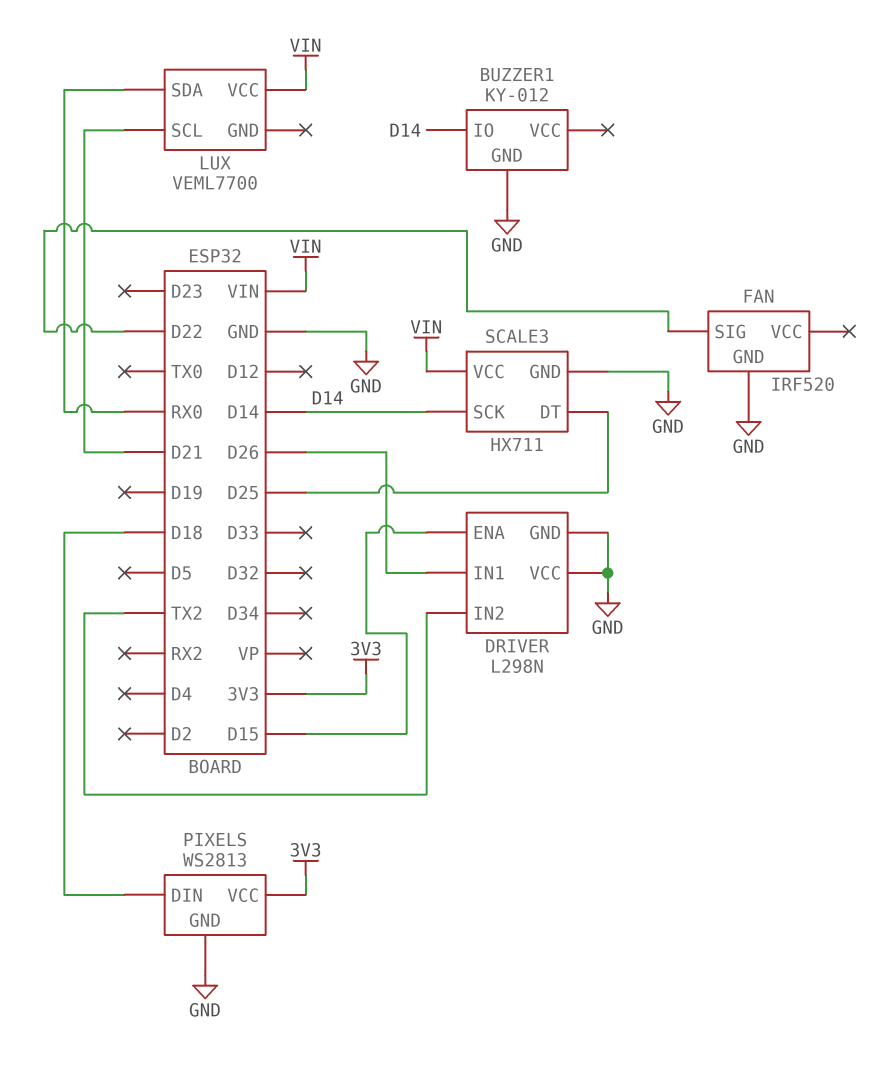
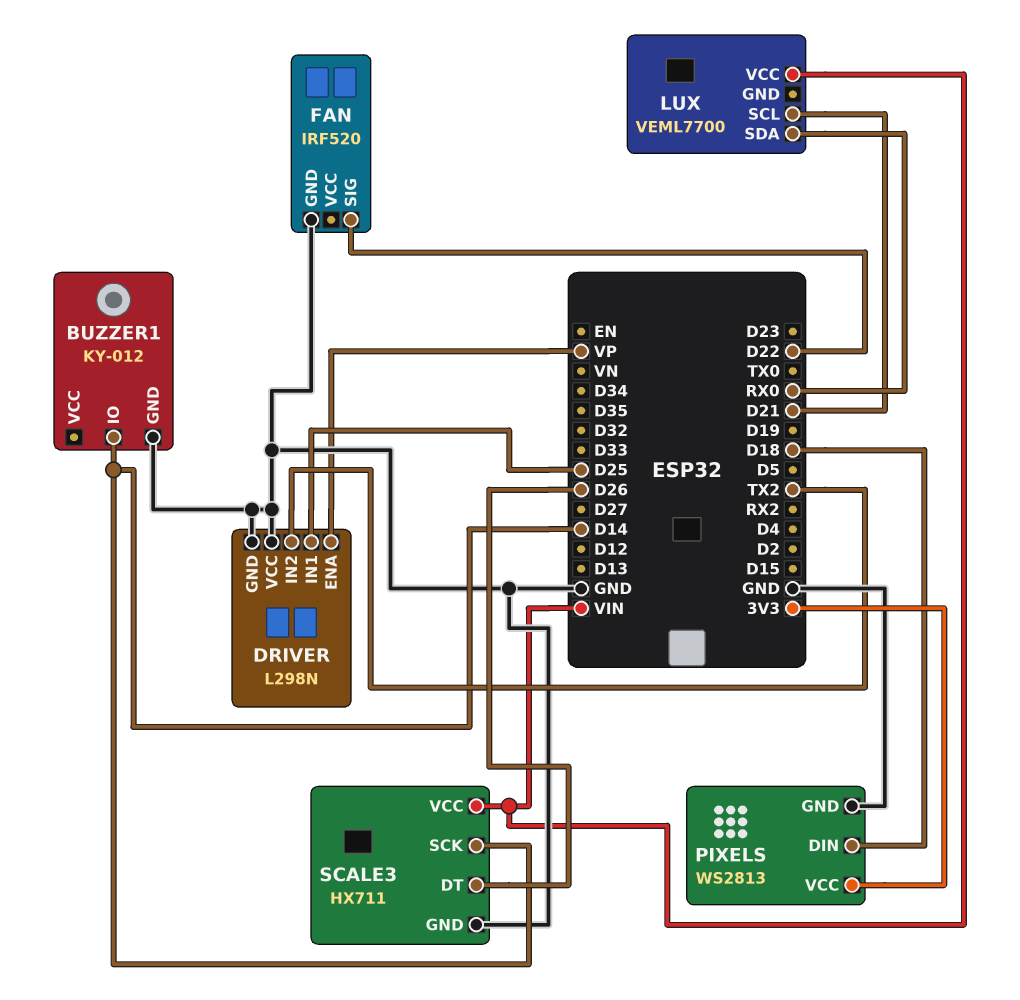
DRIVER pin ENA: D15 -> VP
DRIVER pin IN1: D26 -> D25
SCALE3 pin DT: D25 -> D26

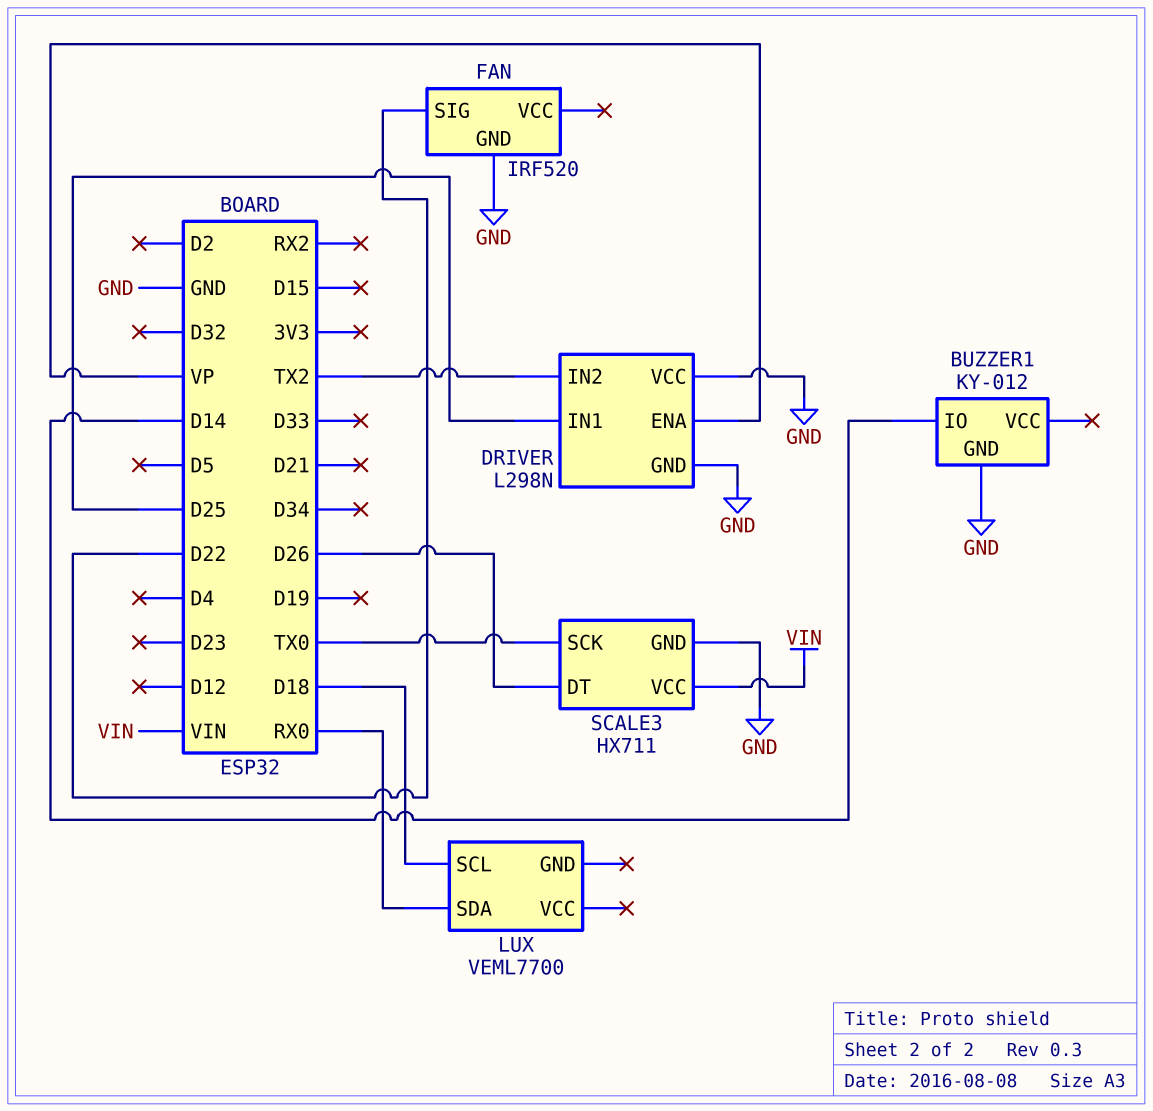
LUX pin SCL: D21 -> D18
LUX pin VCC: VIN -> none
PIXELS: WS2813 -> none
PIXELS pin DIN: D18 -> none
PIXELS pin GND: GND -> none
PIXELS pin VCC: 3V3 -> none
SCALE3 pin SCK: D14 -> TX0

